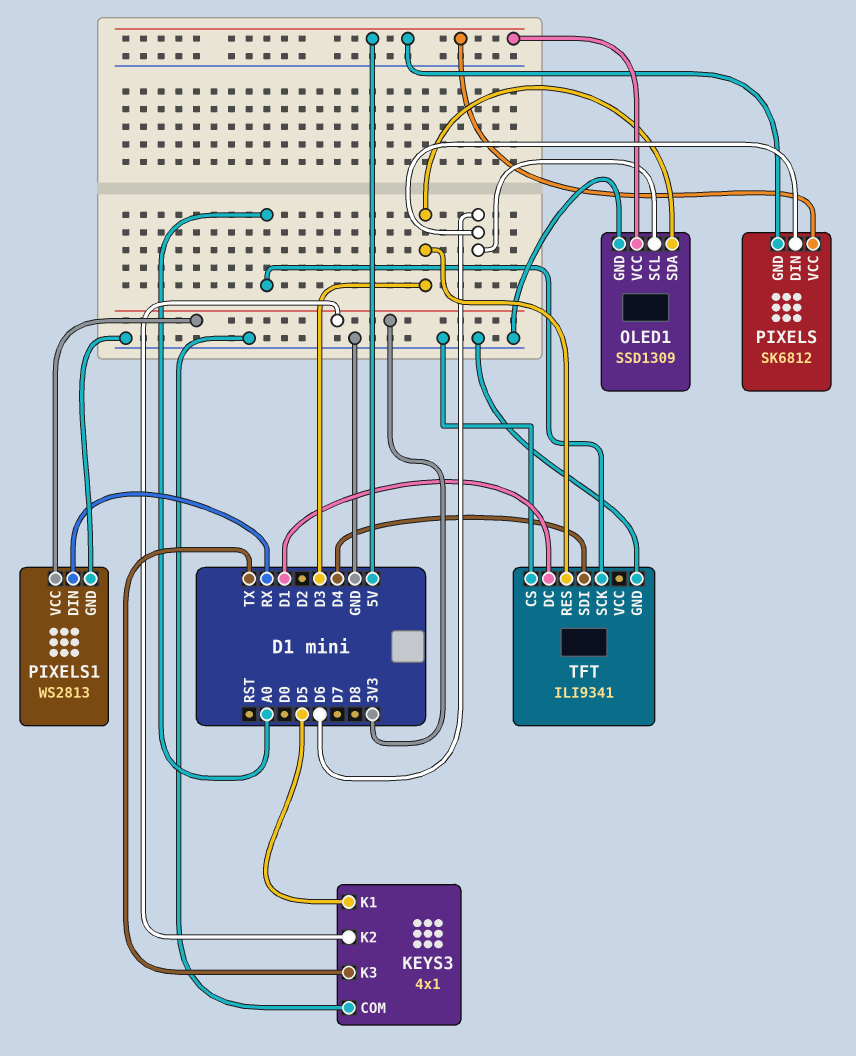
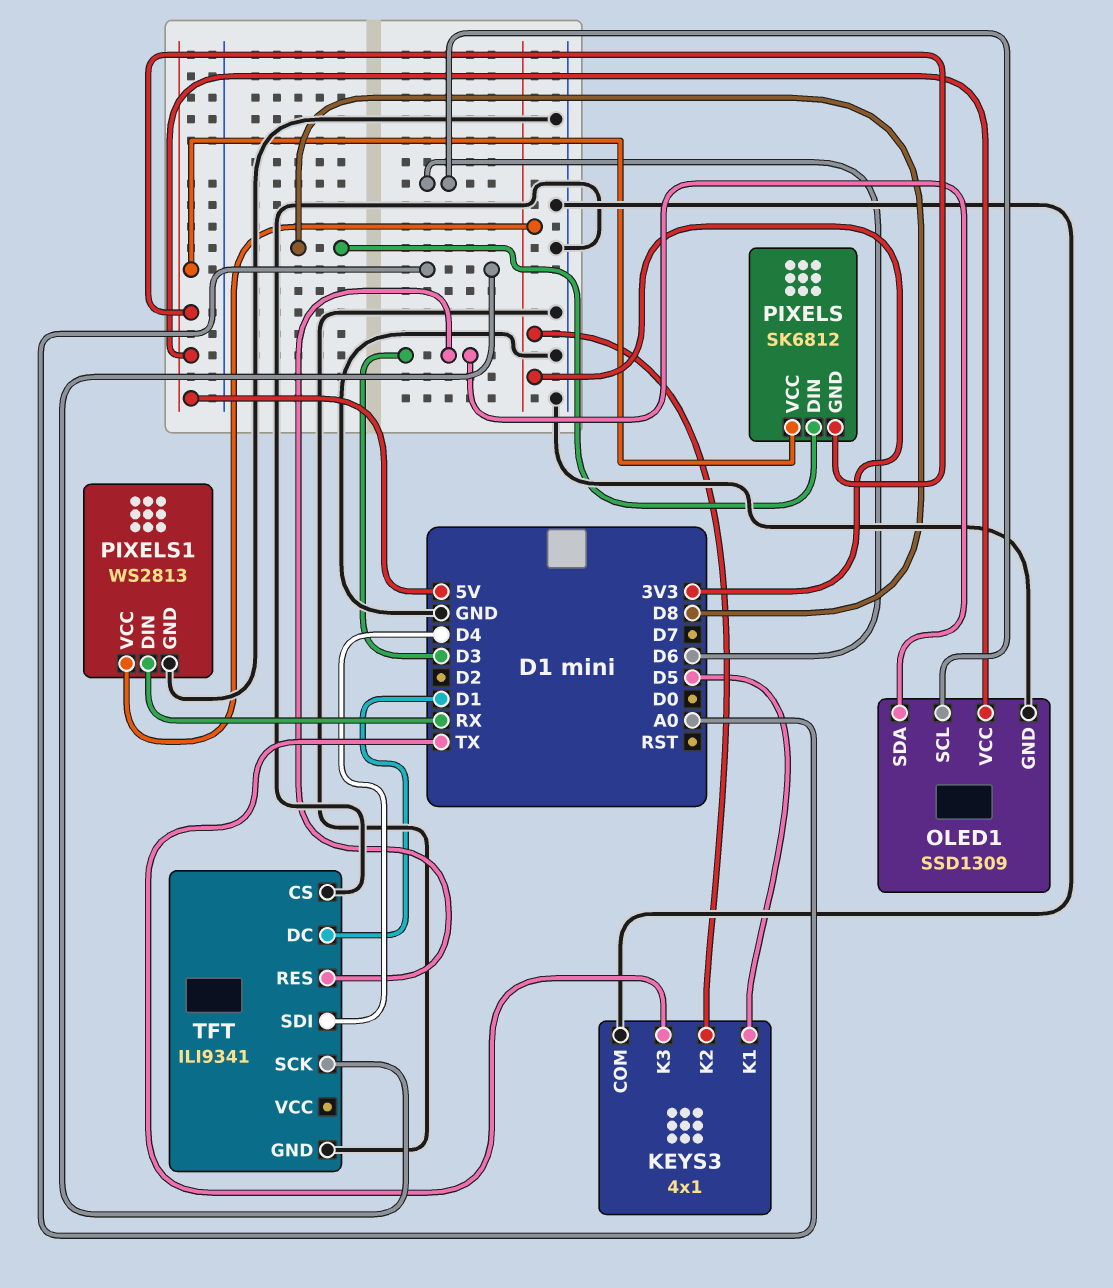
PIXELS pin DIN: D6 -> D8

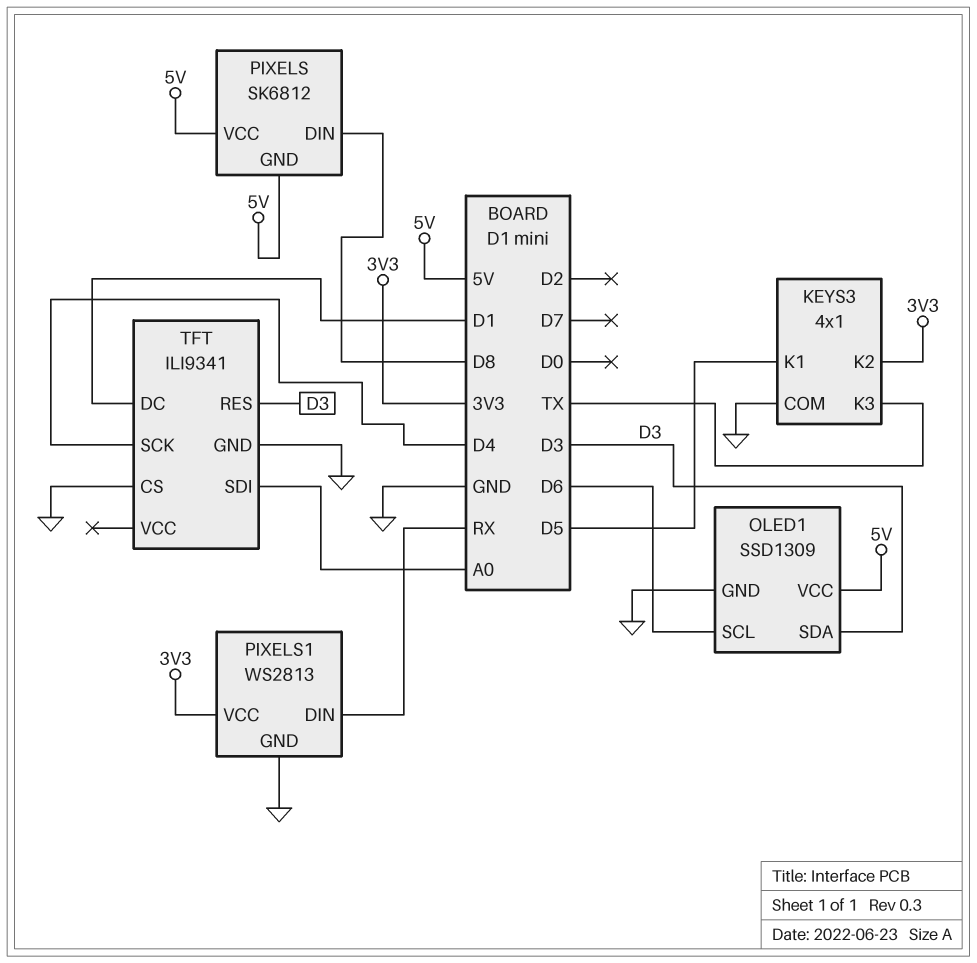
TFT pin SCK: A0 -> D4
TFT pin SDI: D4 -> A0

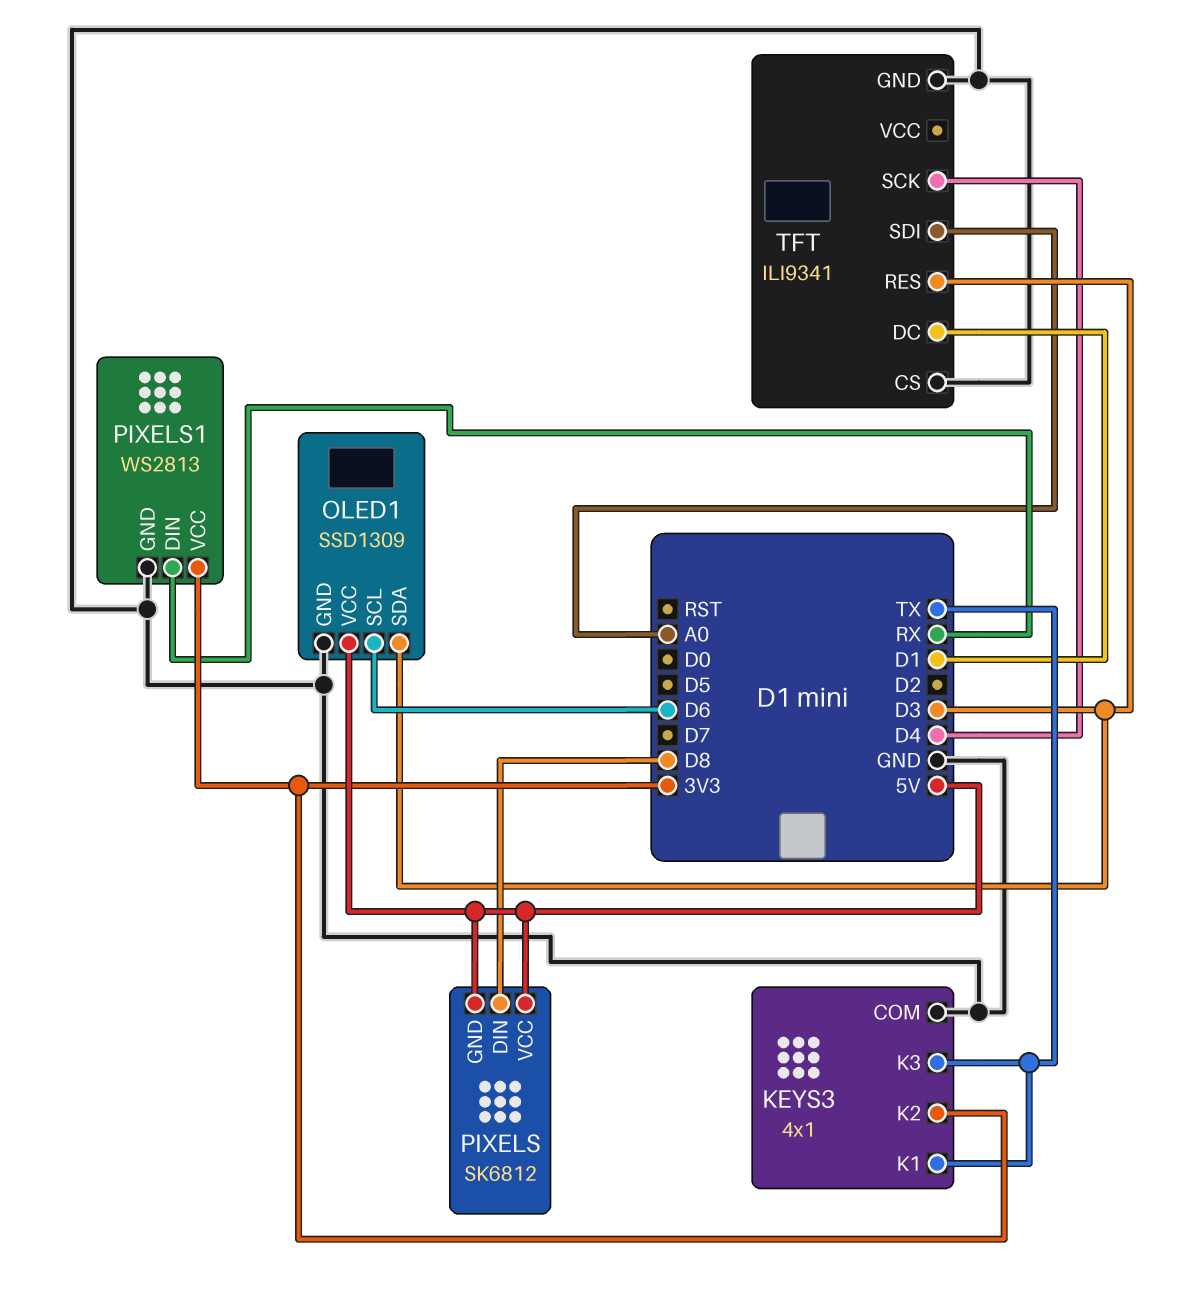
KEYS3 pin K1: D5 -> TX

